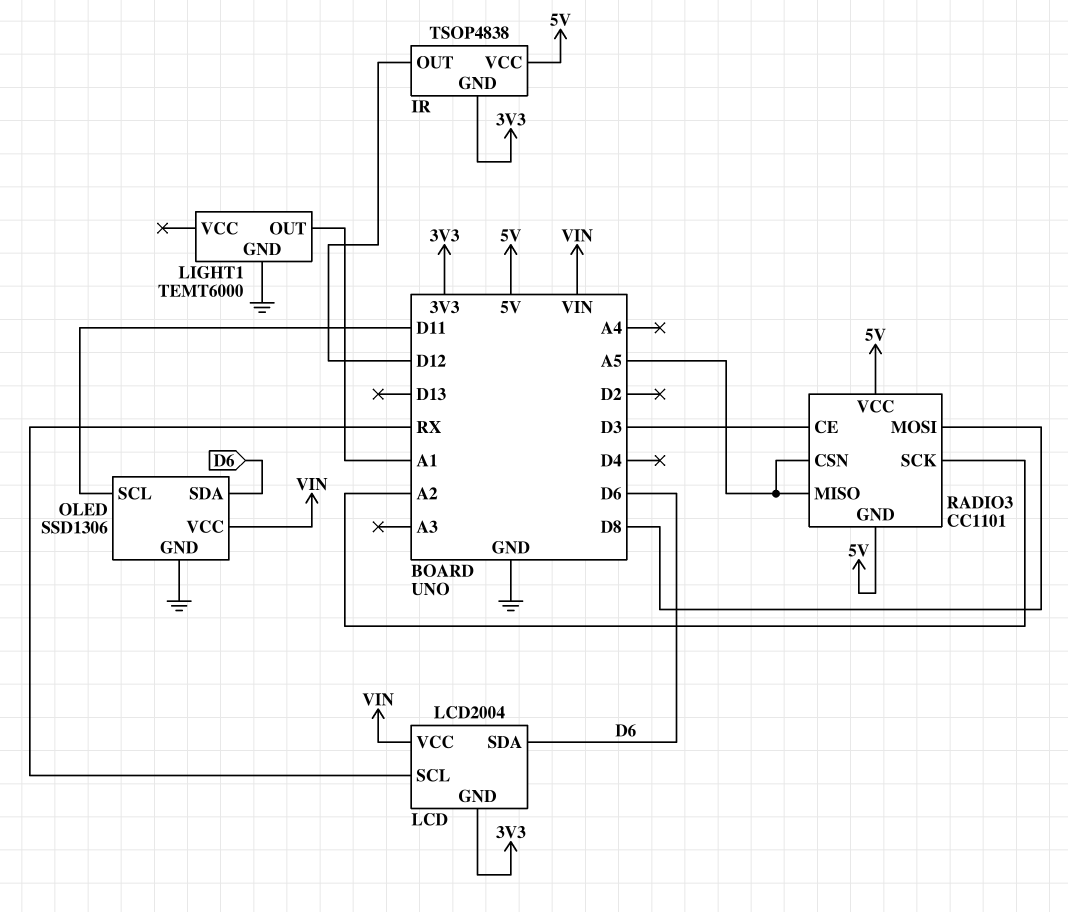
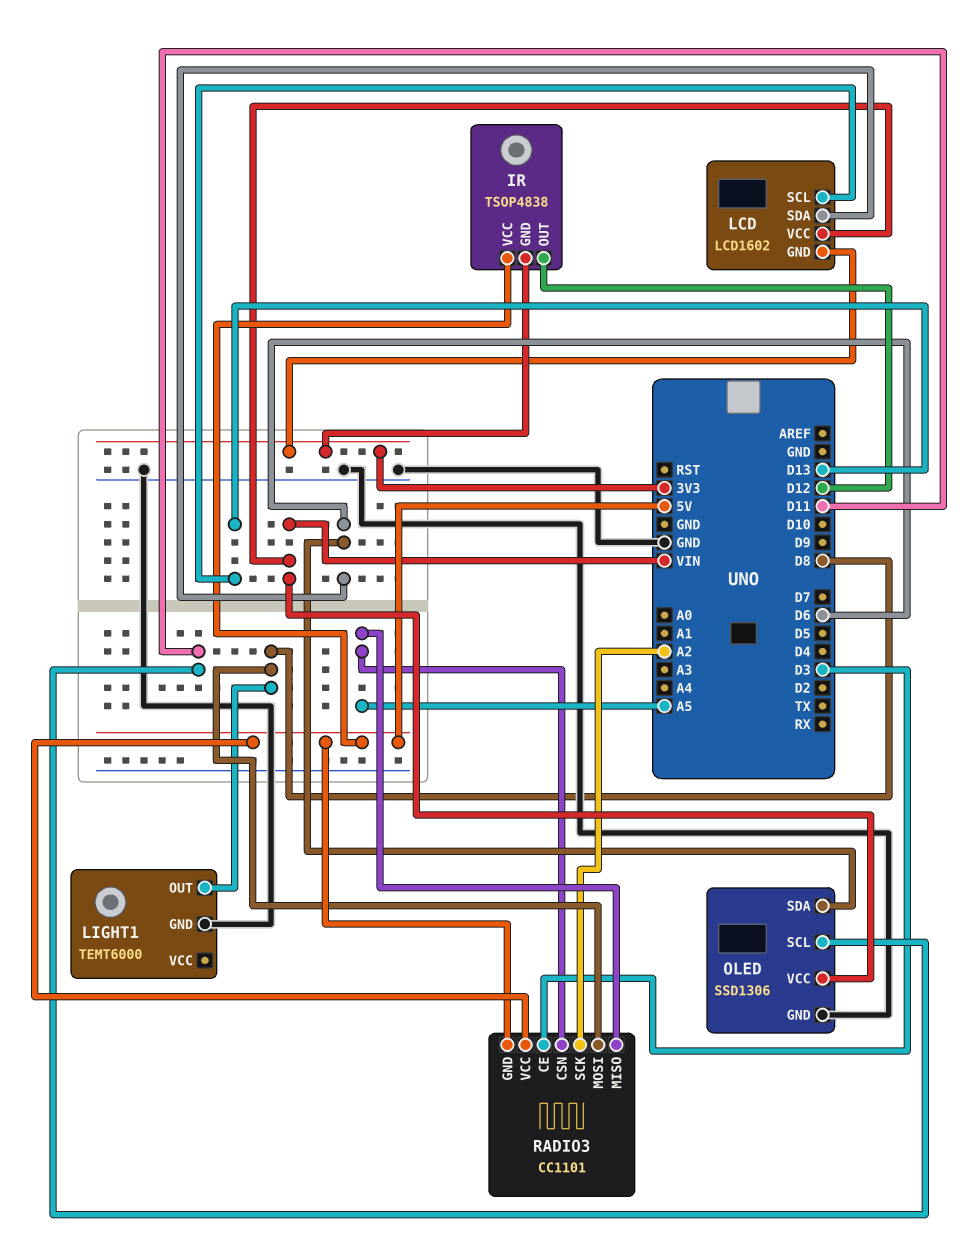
LCD: LCD2004 -> LCD1602
LCD pin SCL: RX -> D13
LIGHT1 pin OUT: A1 -> D8

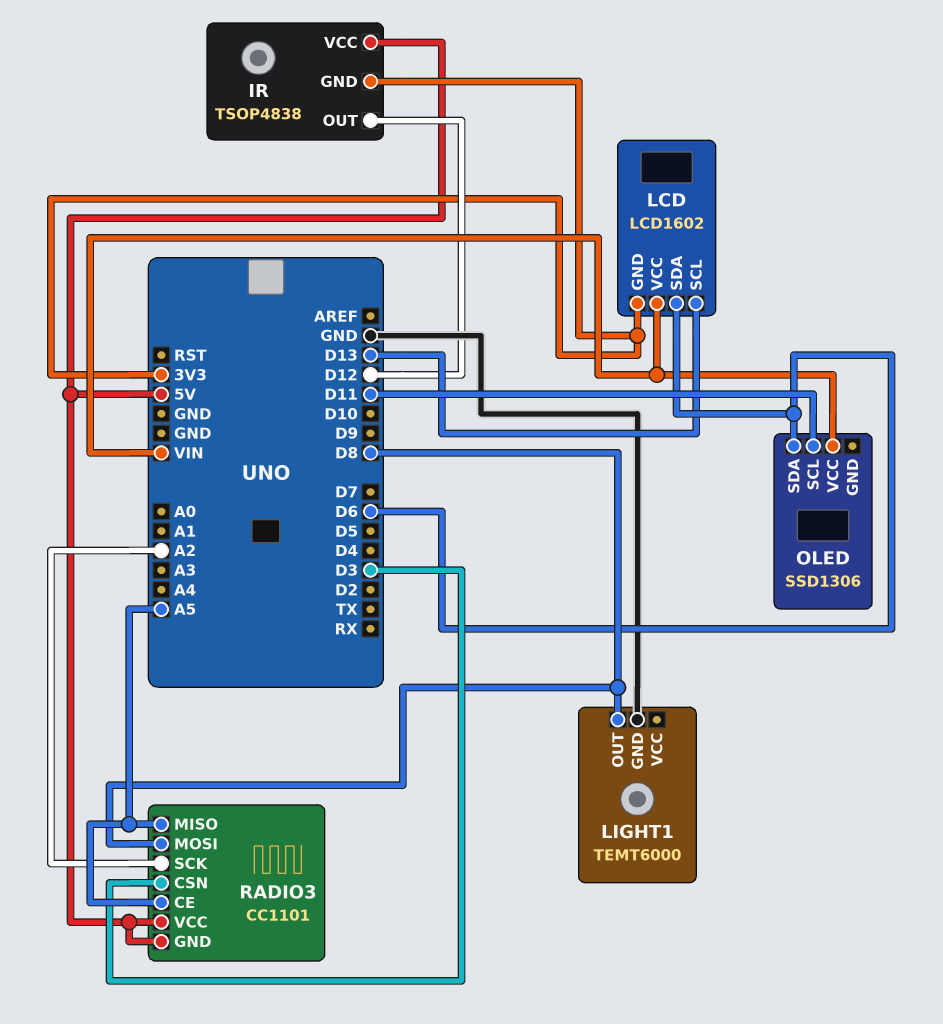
OLED pin GND: GND -> none
RADIO3 pin CE: D3 -> A5
RADIO3 pin CSN: A5 -> D3

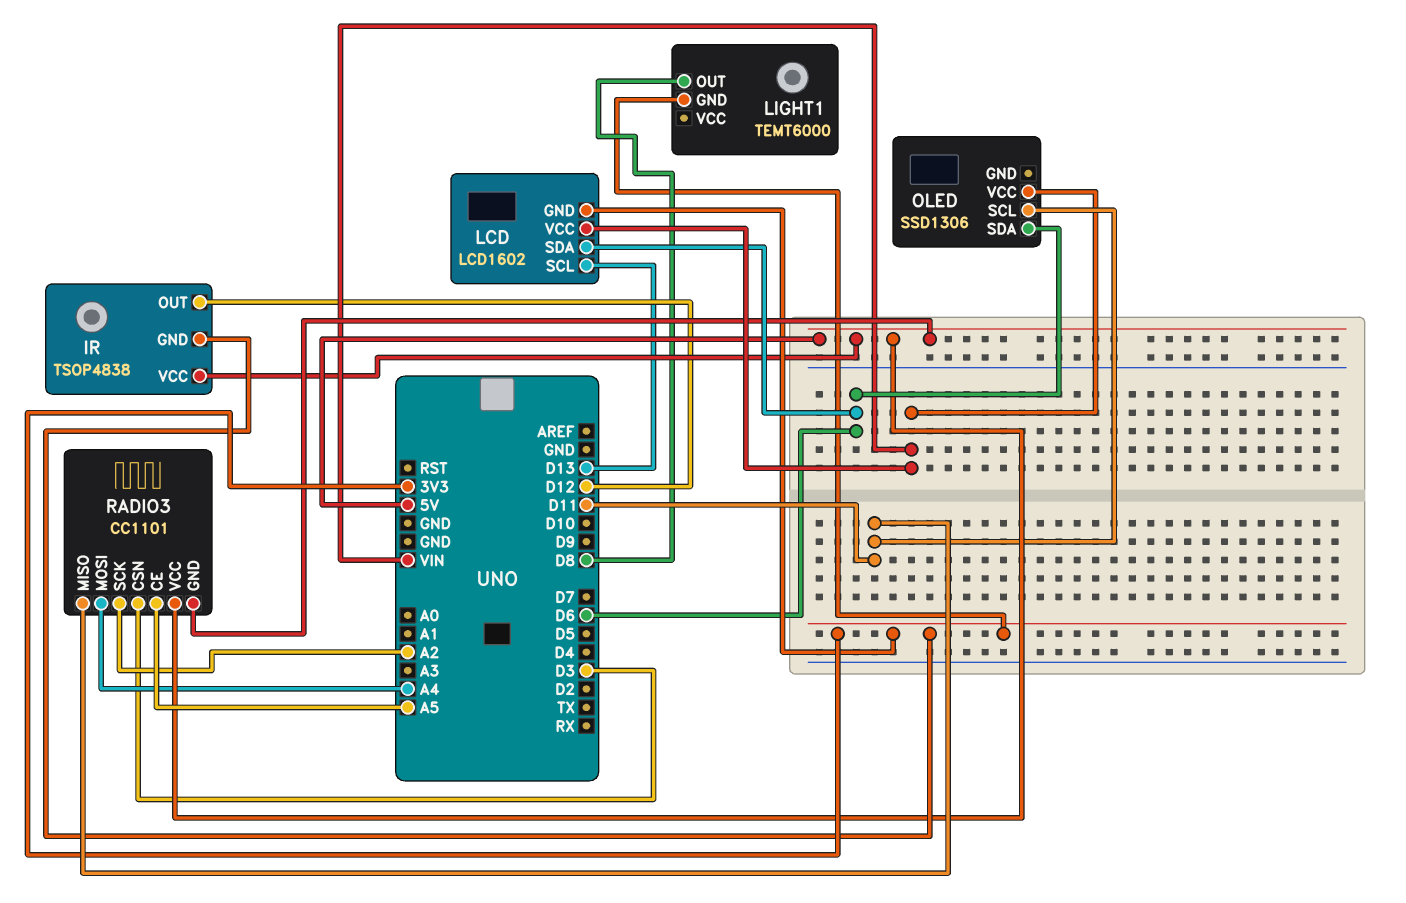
LIGHT1 pin GND: GND -> 3V3
RADIO3 pin MISO: A5 -> D11
RADIO3 pin MOSI: D8 -> A4

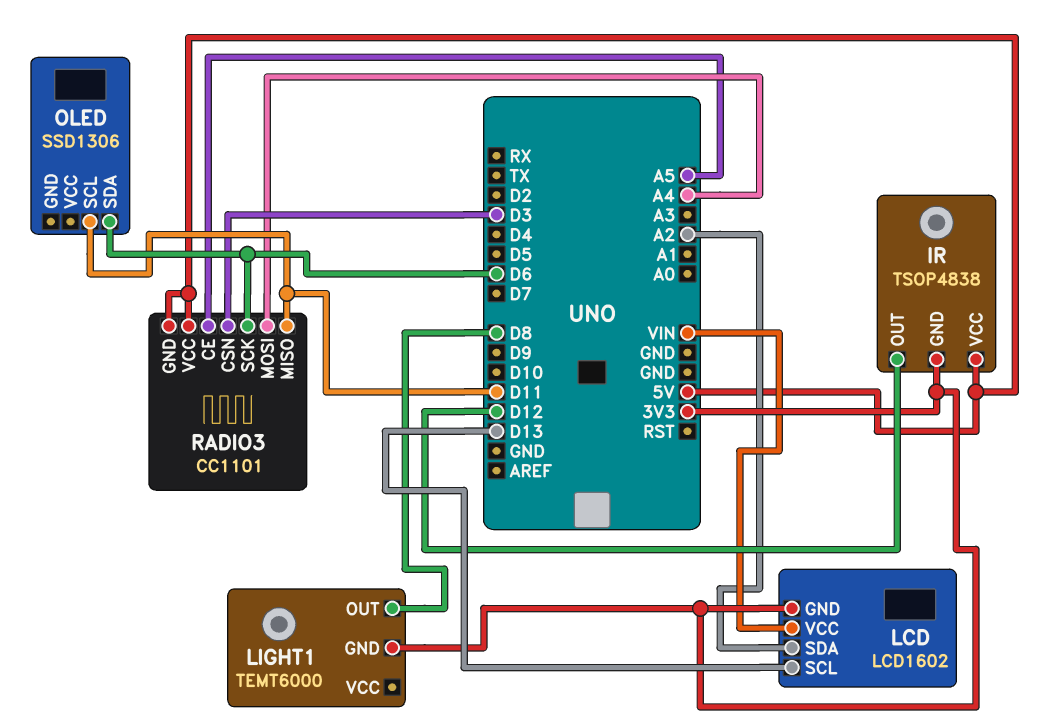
LCD pin SDA: D6 -> A2
OLED pin VCC: VIN -> none
RADIO3 pin SCK: A2 -> D6

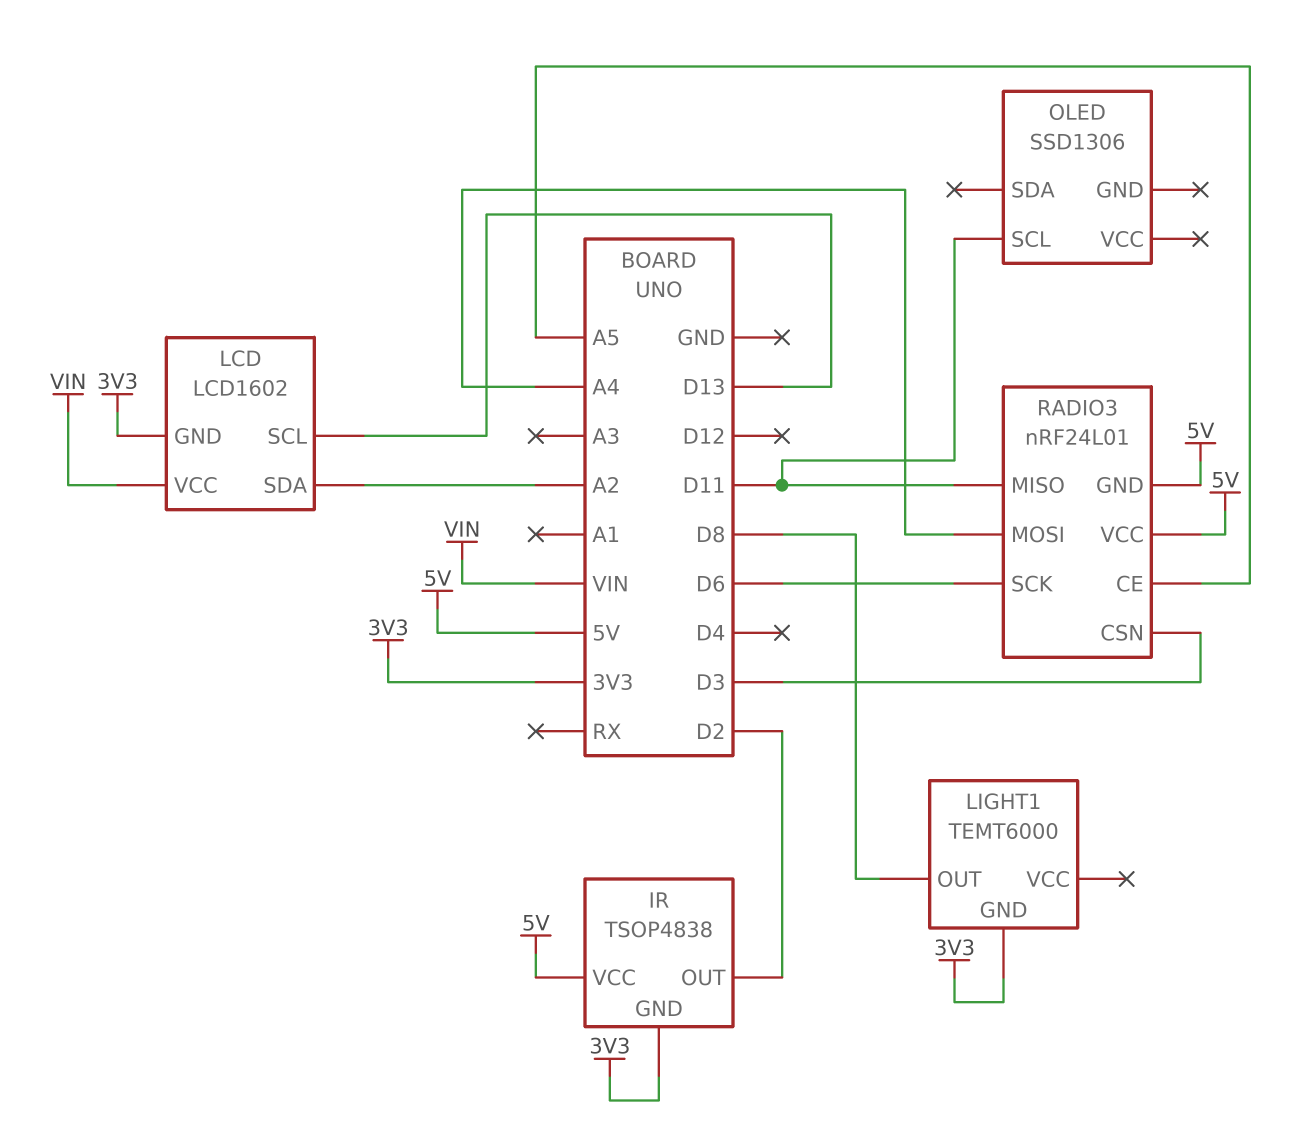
IR pin OUT: D12 -> D2
OLED pin SDA: D6 -> none
RADIO3: CC1101 -> nRF24L01

